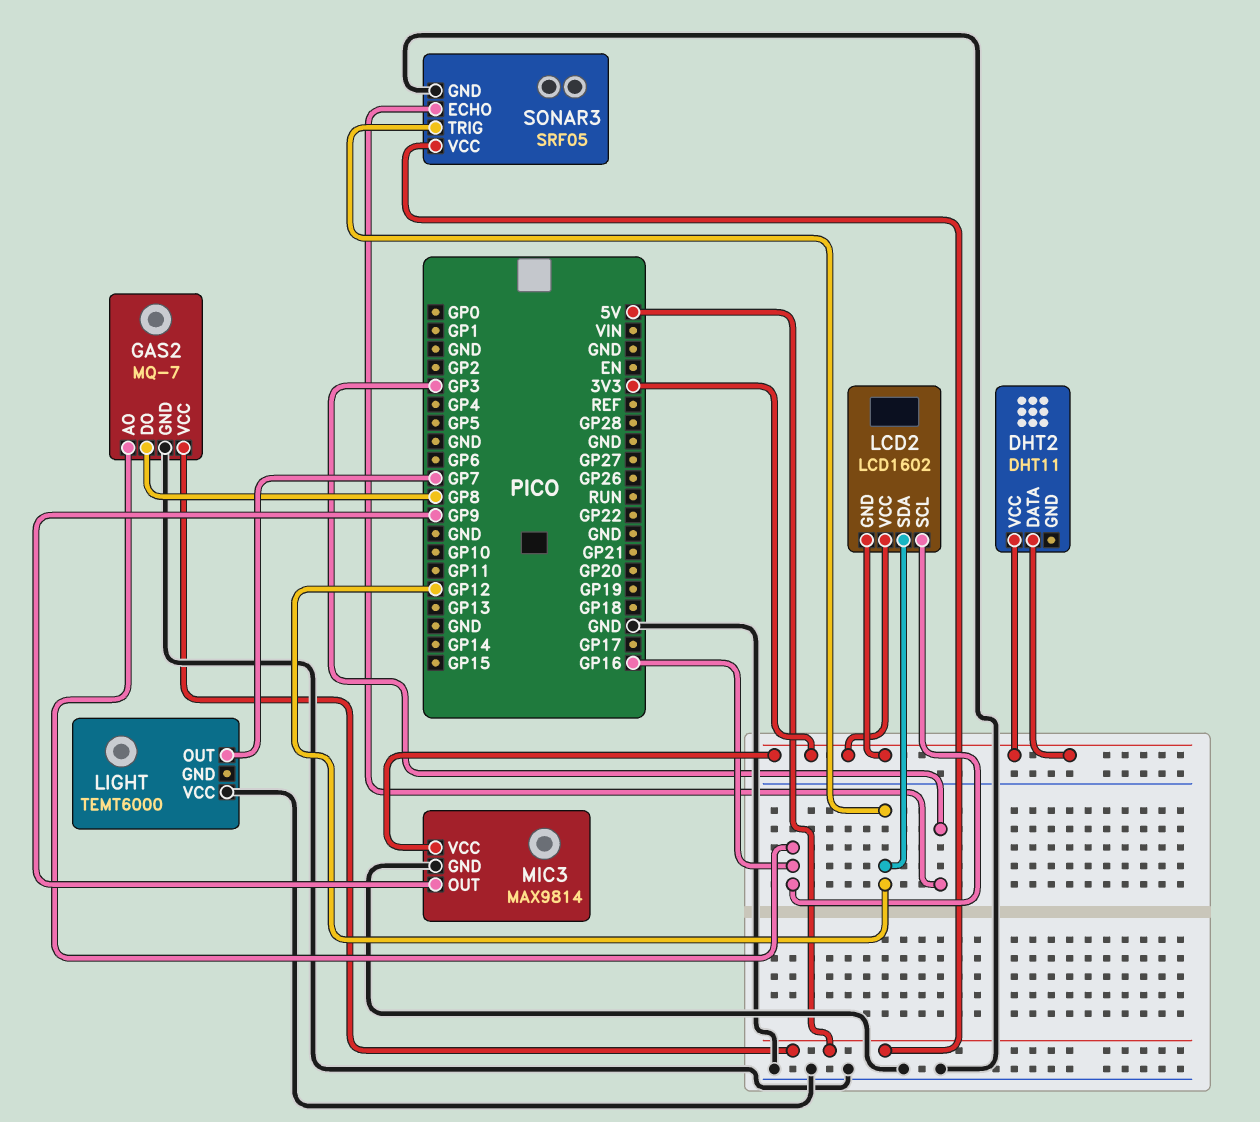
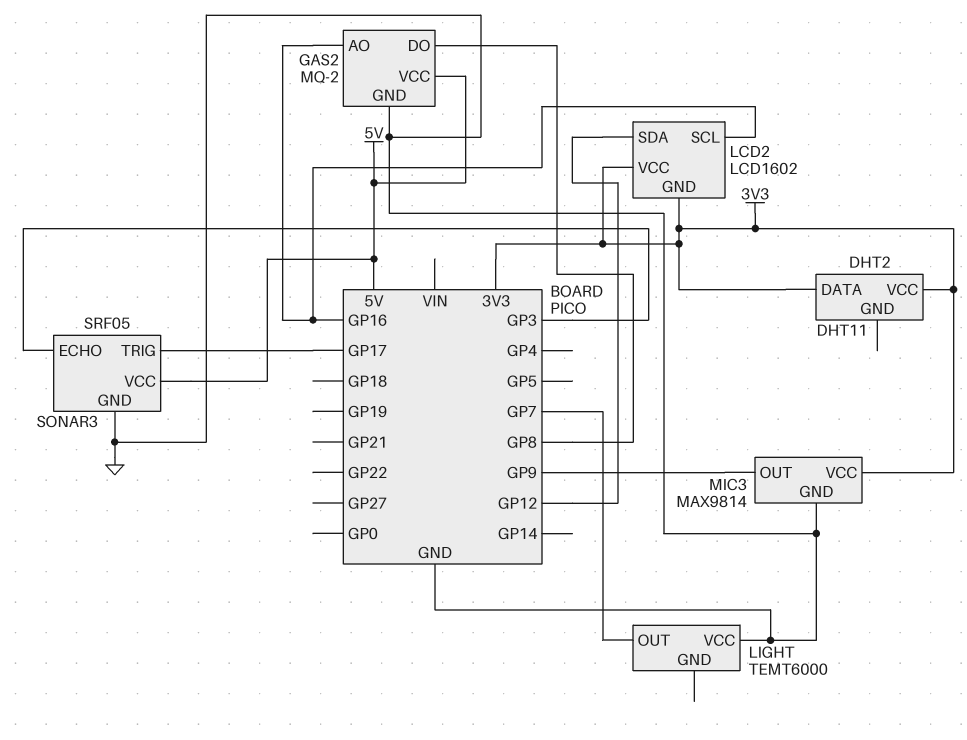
GAS2: MQ-7 -> MQ-2
SONAR3 pin TRIG: GP12 -> GP17

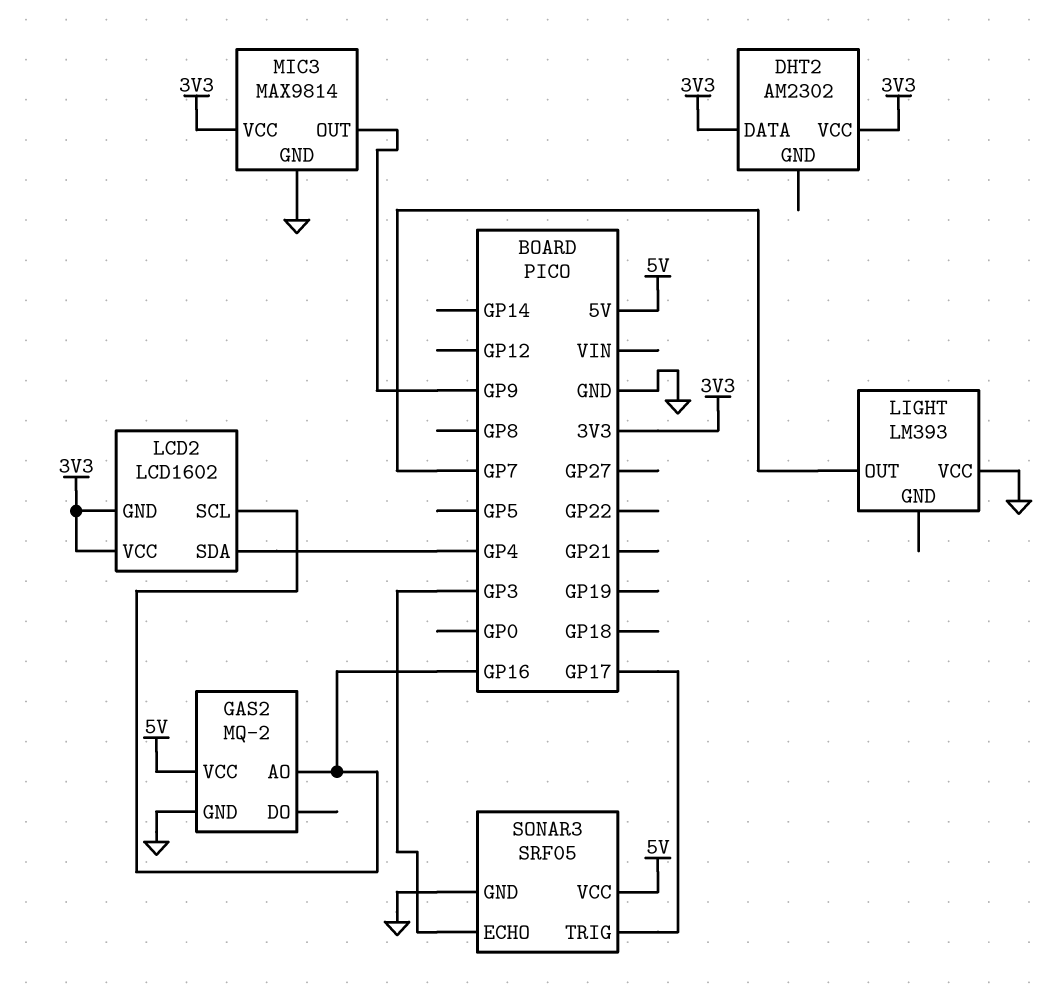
DHT2: DHT11 -> AM2302
GAS2 pin DO: GP8 -> none
LCD2 pin SDA: GP12 -> GP4
LIGHT: TEMT6000 -> LM393

